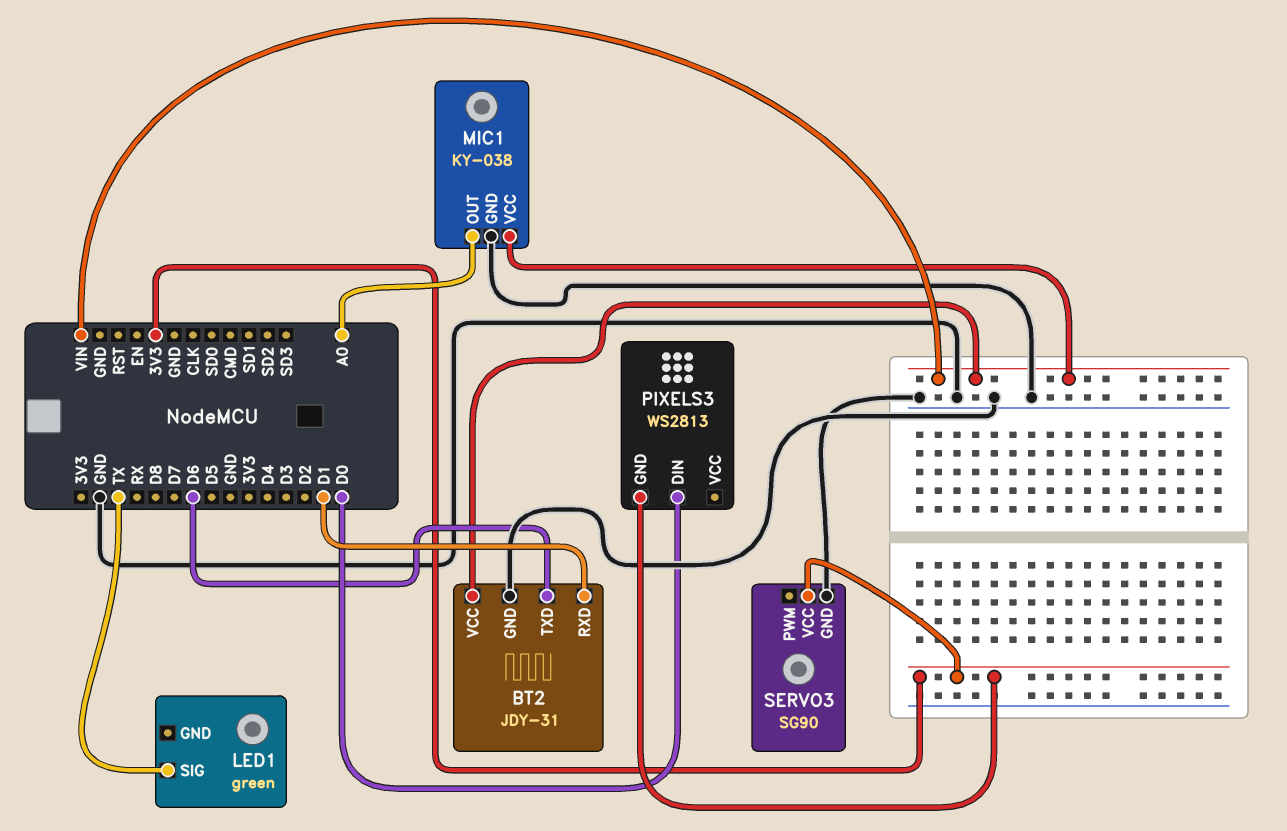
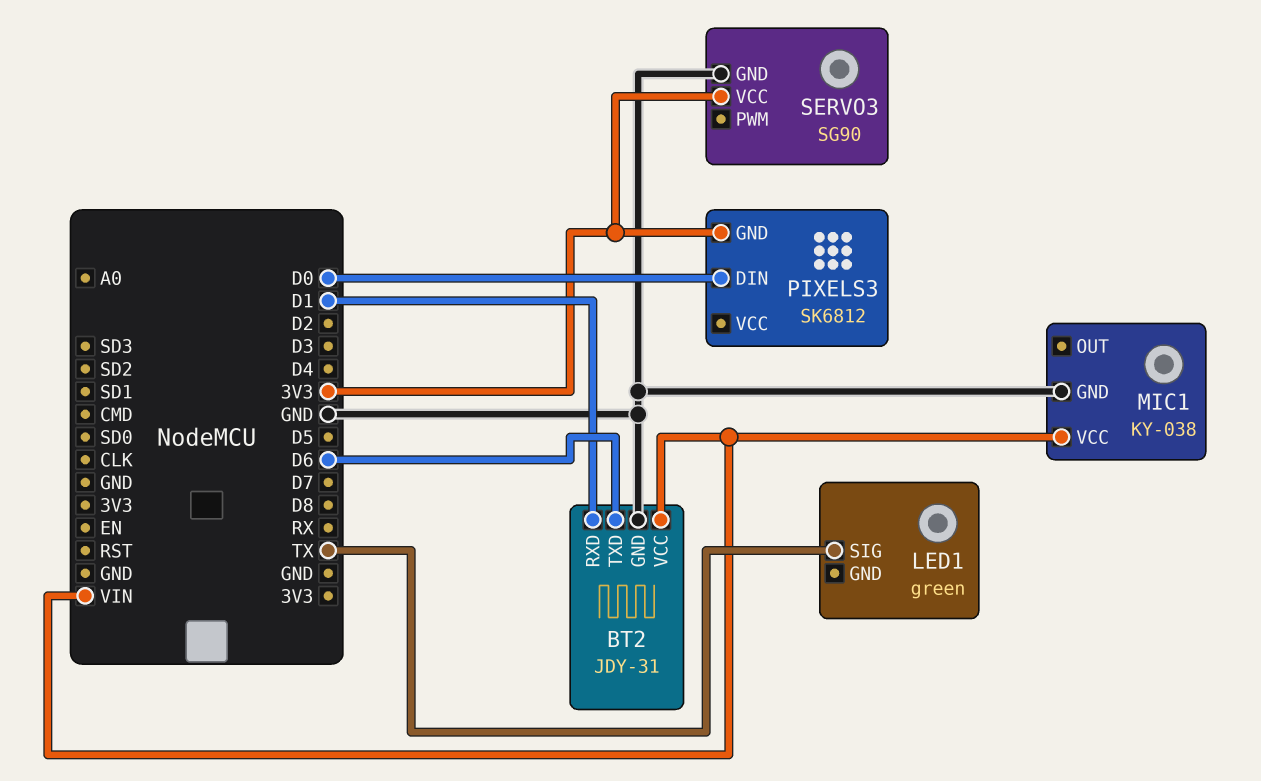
MIC1 pin OUT: A0 -> none
PIXELS3: WS2813 -> SK6812

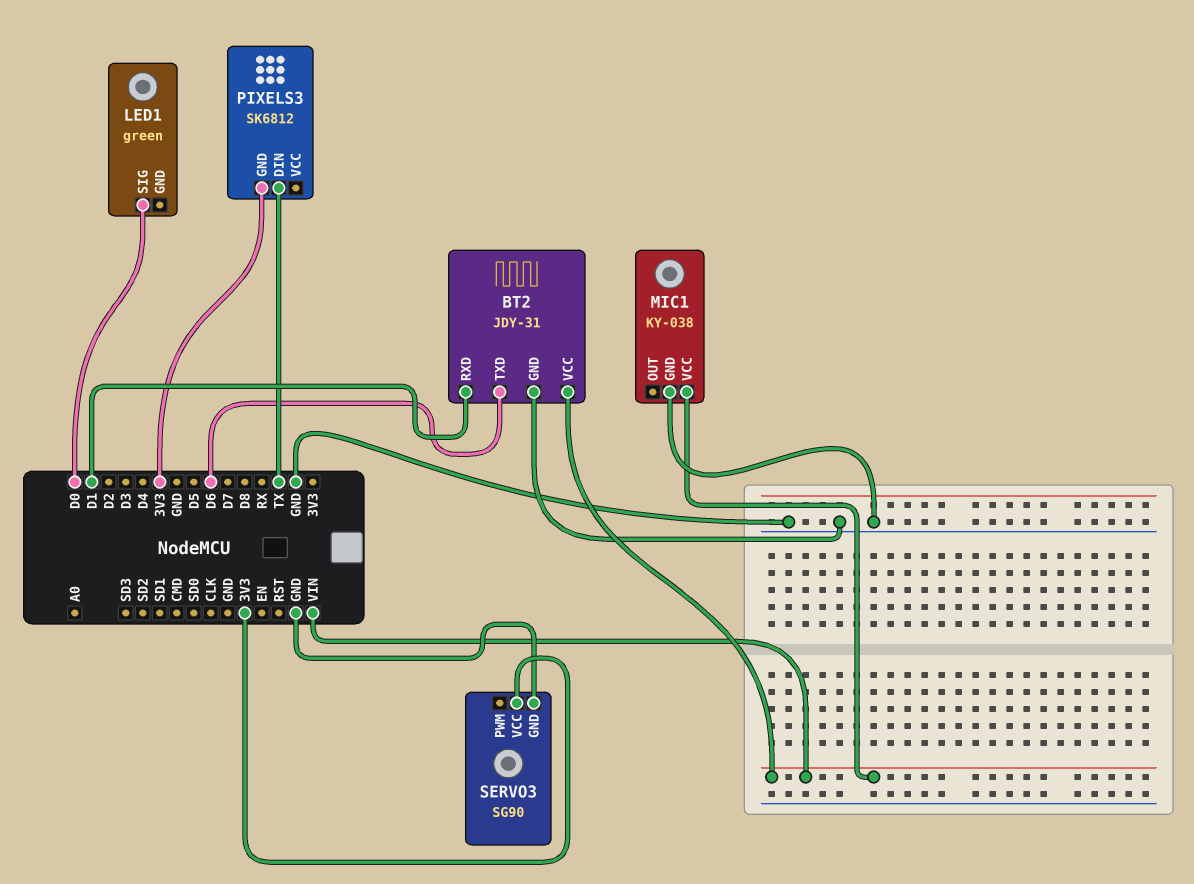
LED1 pin SIG: TX -> D0
PIXELS3 pin DIN: D0 -> TX

